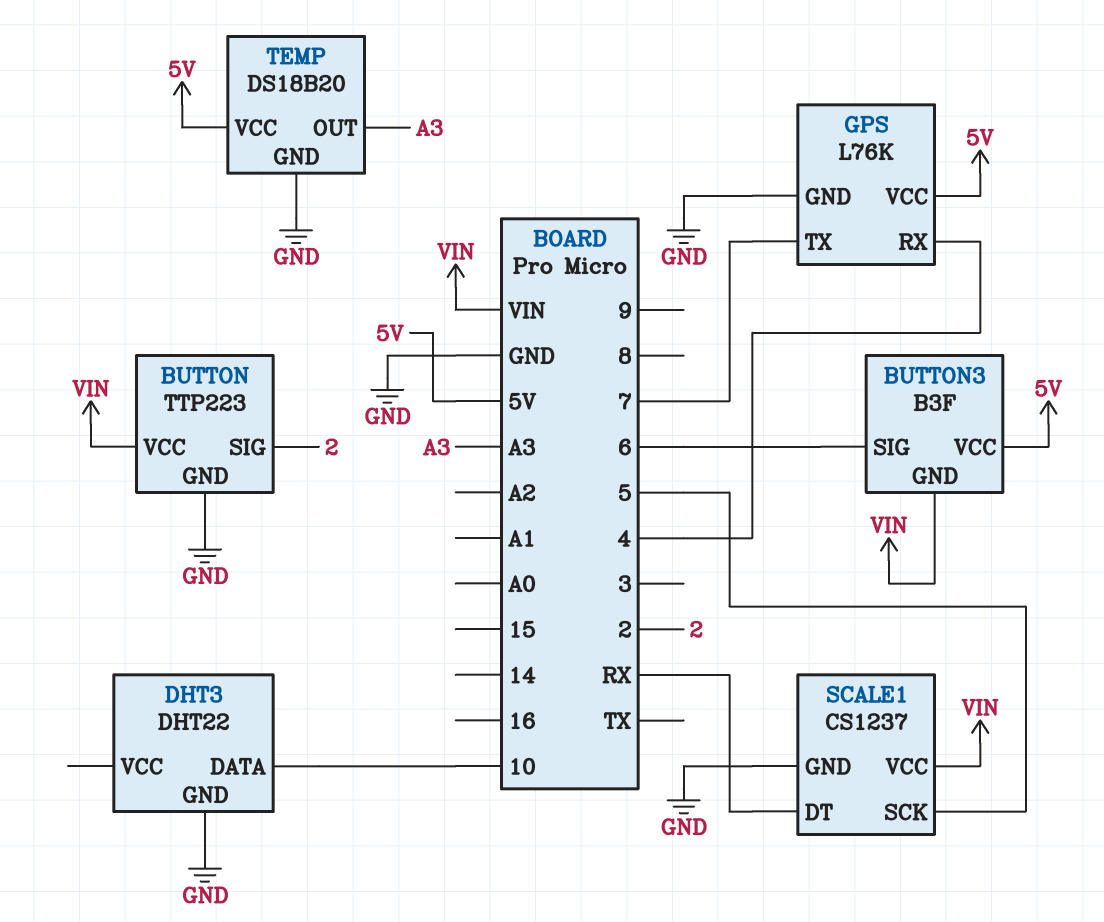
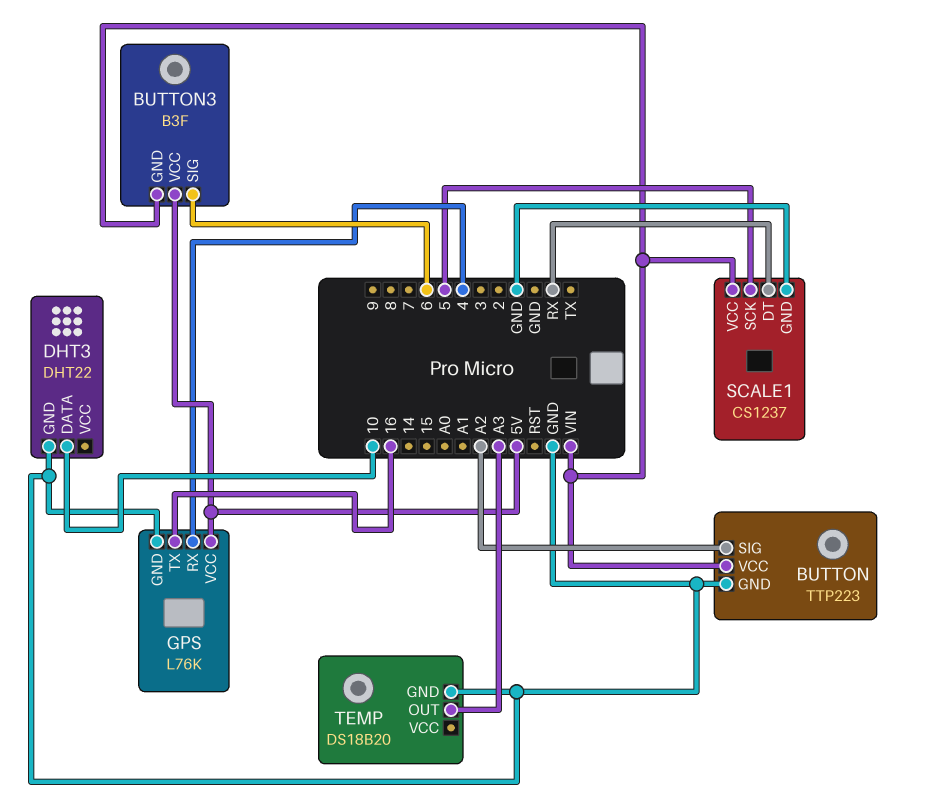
BUTTON pin SIG: 2 -> A2
GPS pin TX: 7 -> 16
TEMP pin VCC: 5V -> none

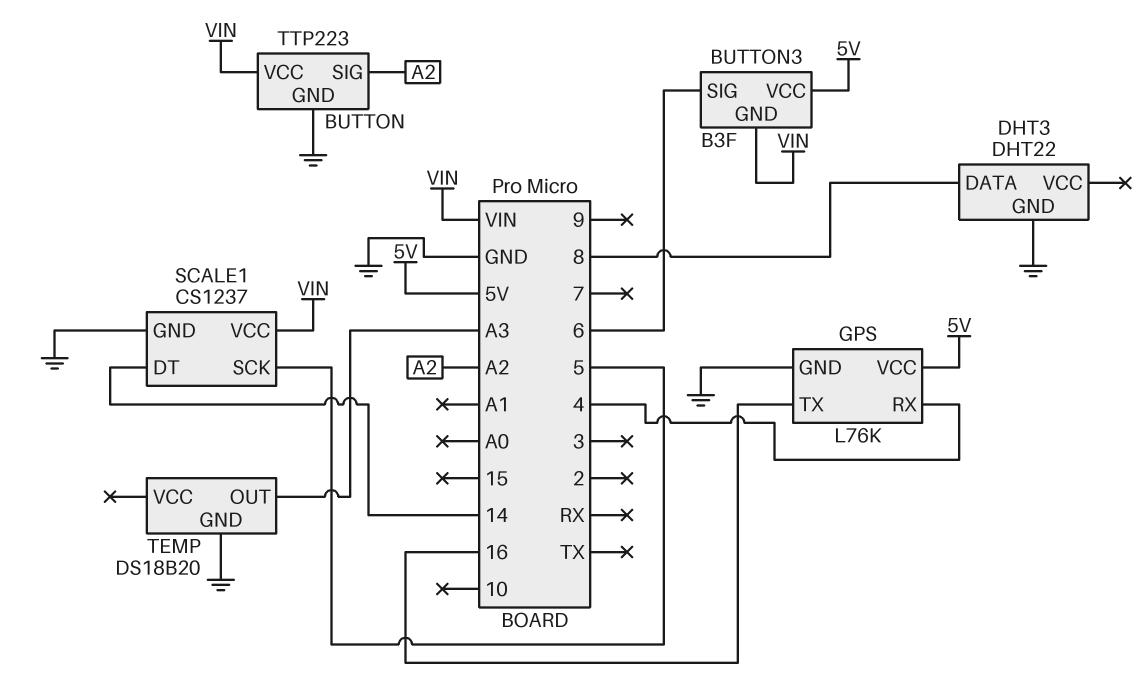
DHT3 pin DATA: 10 -> 8
SCALE1 pin DT: RX -> 14

